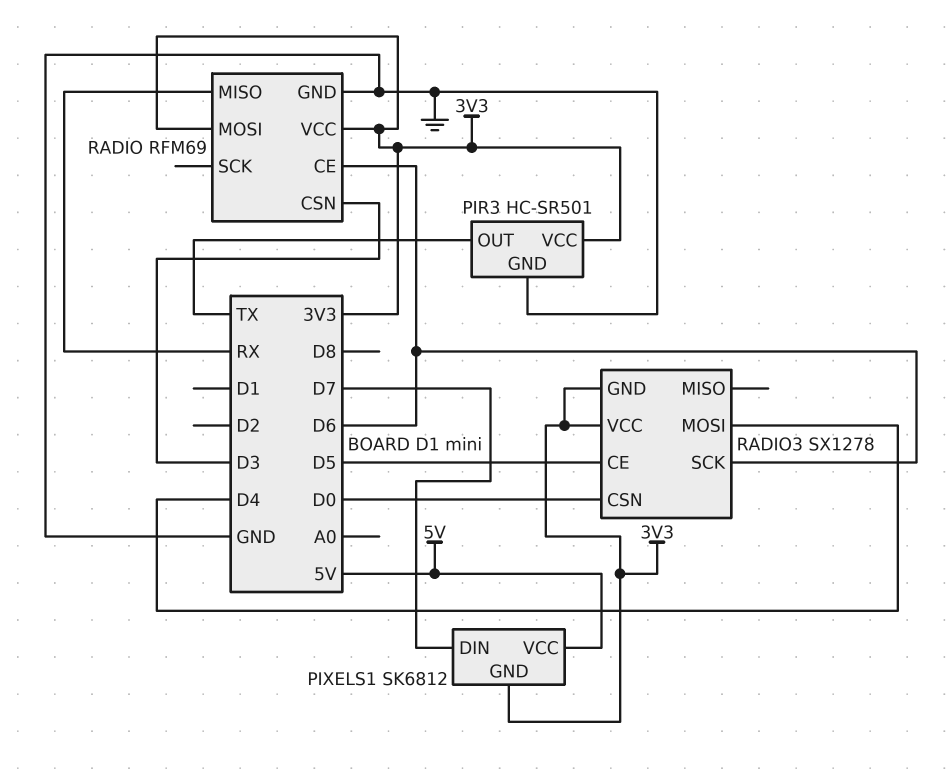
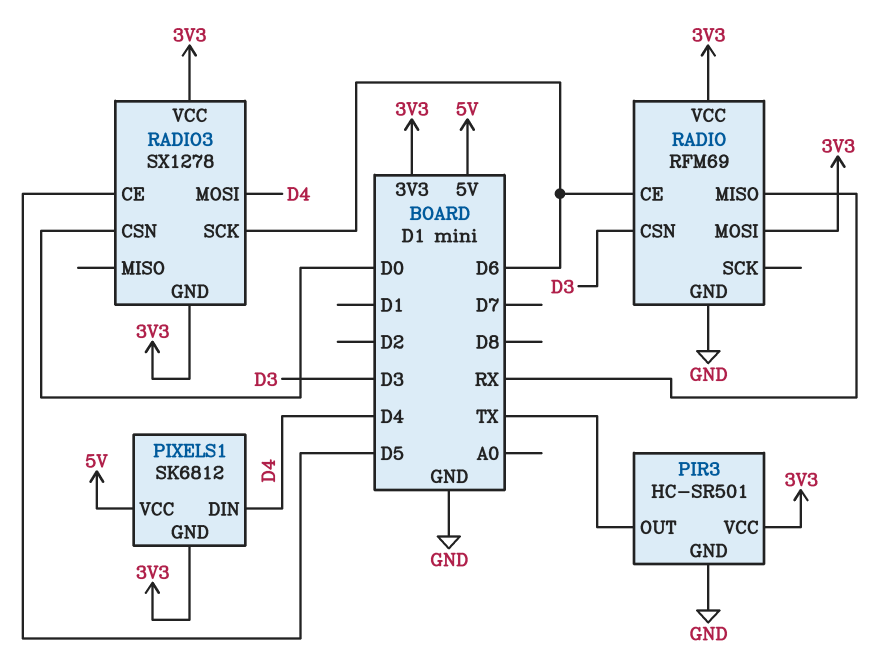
PIXELS1 pin DIN: D7 -> D4

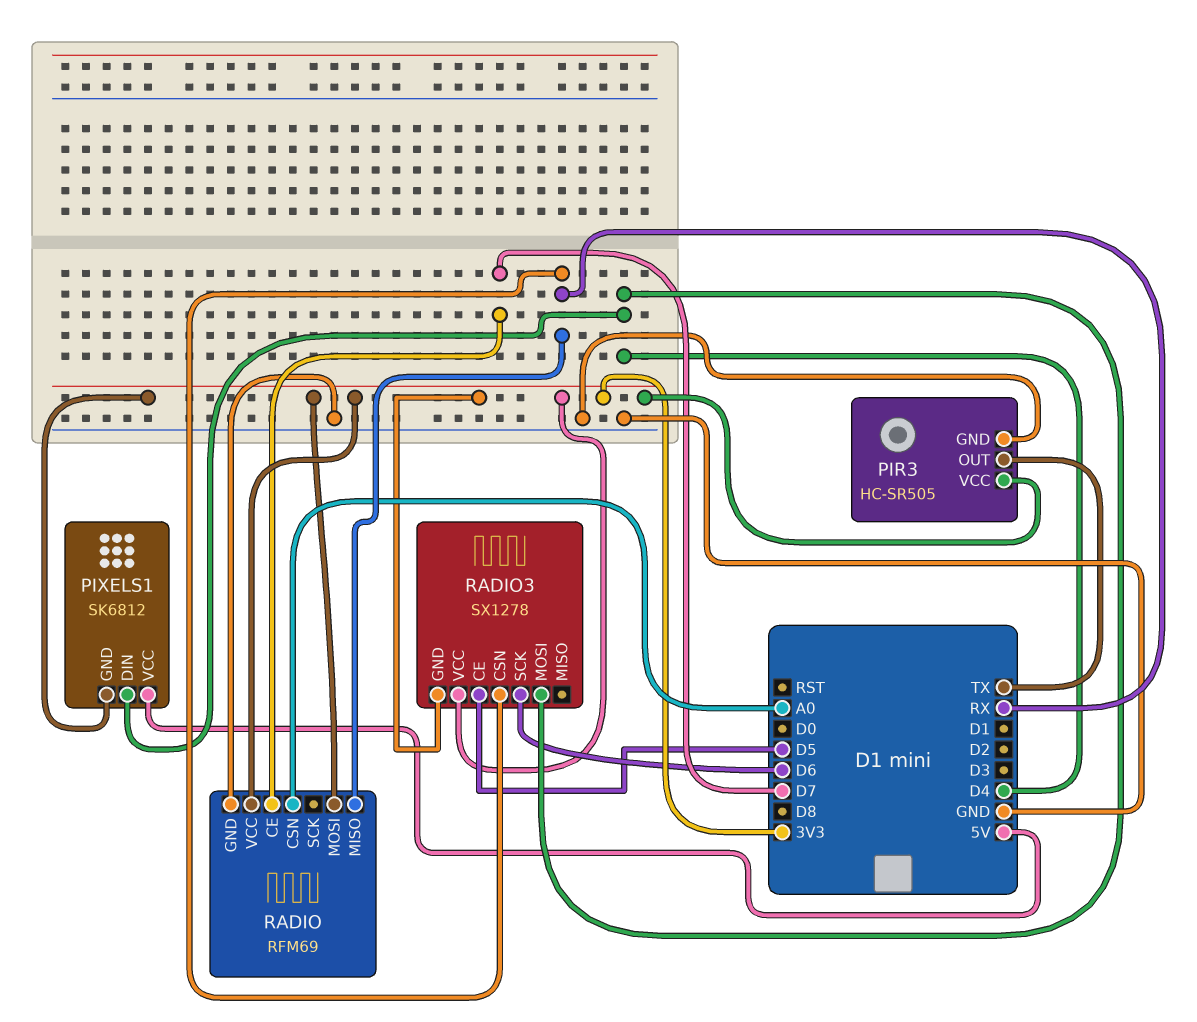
PIR3: HC-SR501 -> HC-SR505
RADIO pin CE: D6 -> D7
RADIO pin CSN: D3 -> A0
RADIO3 pin CSN: D0 -> RX

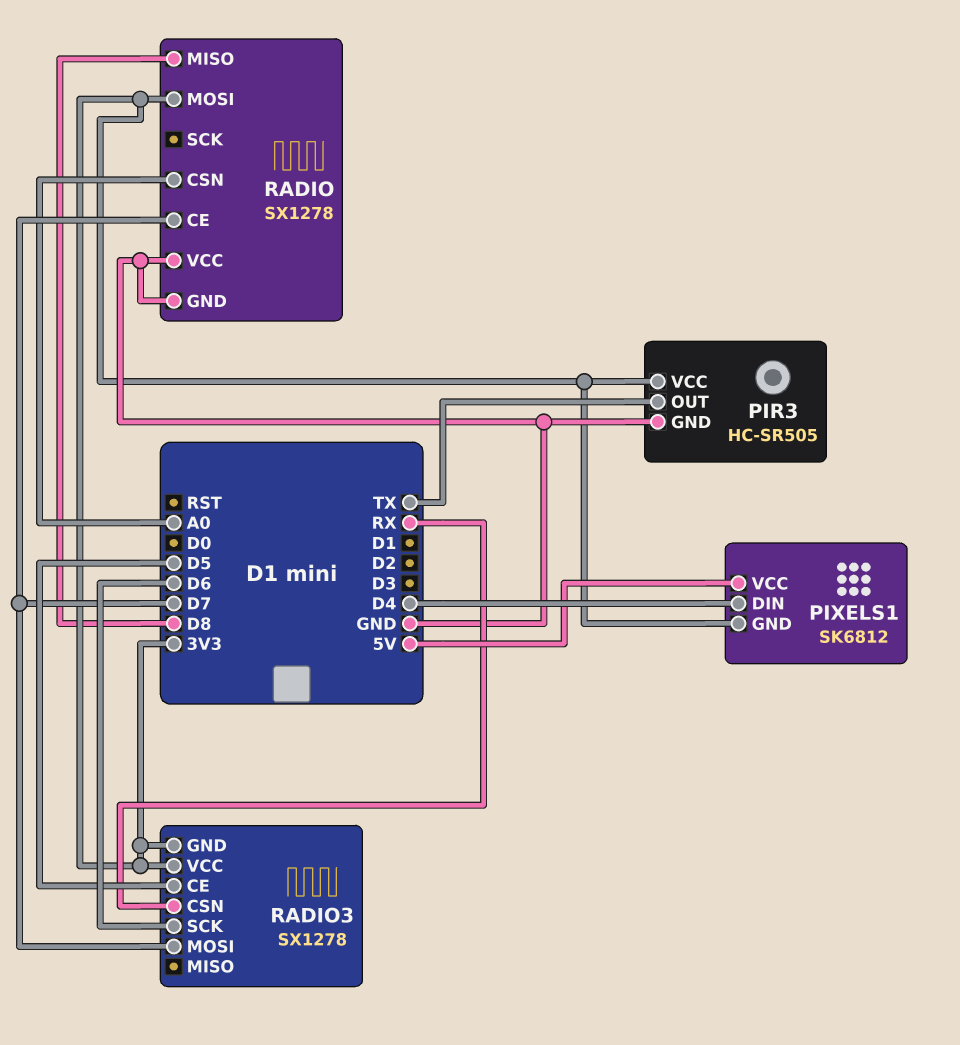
RADIO: RFM69 -> SX1278
RADIO pin MISO: RX -> D8
RADIO pin VCC: 3V3 -> GND
RADIO3 pin MOSI: D4 -> D7

